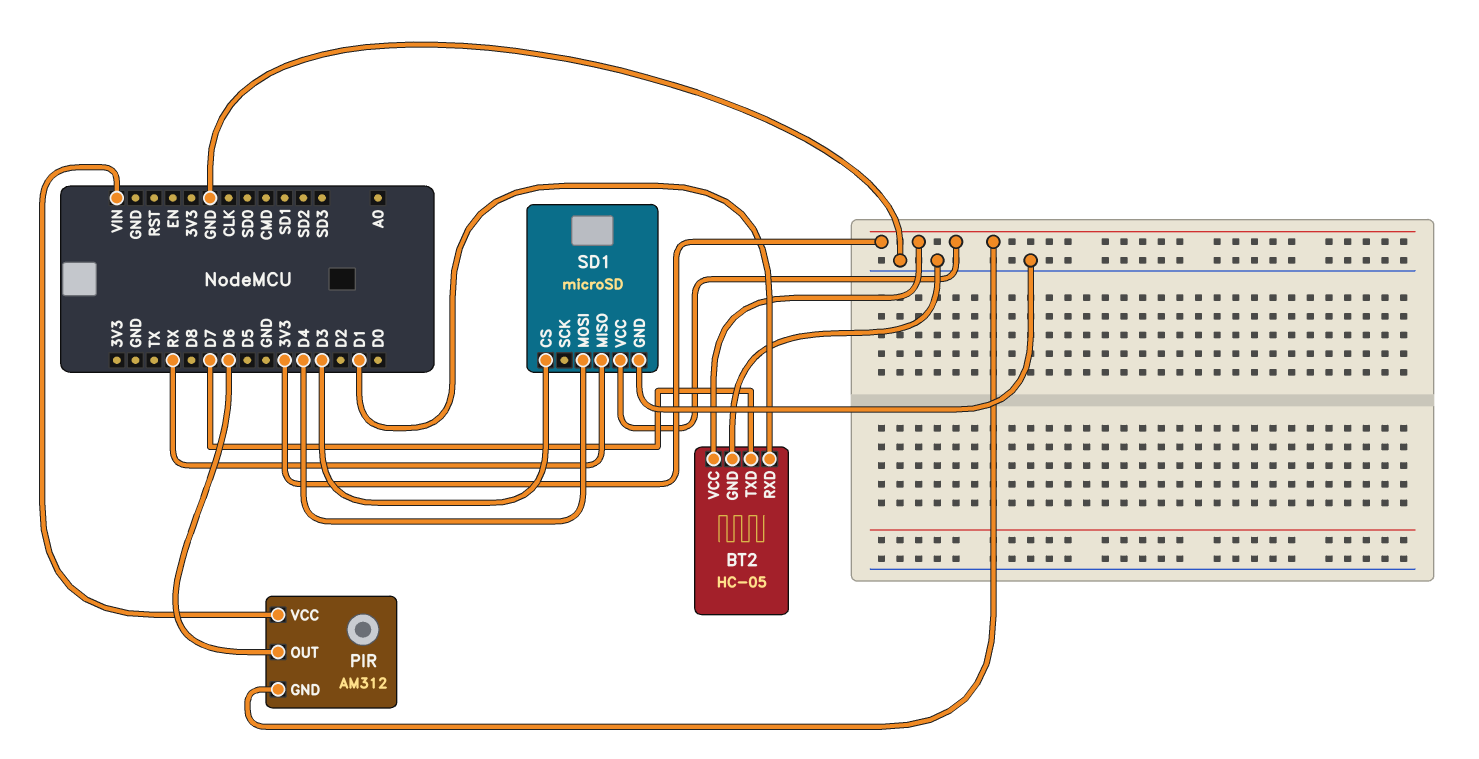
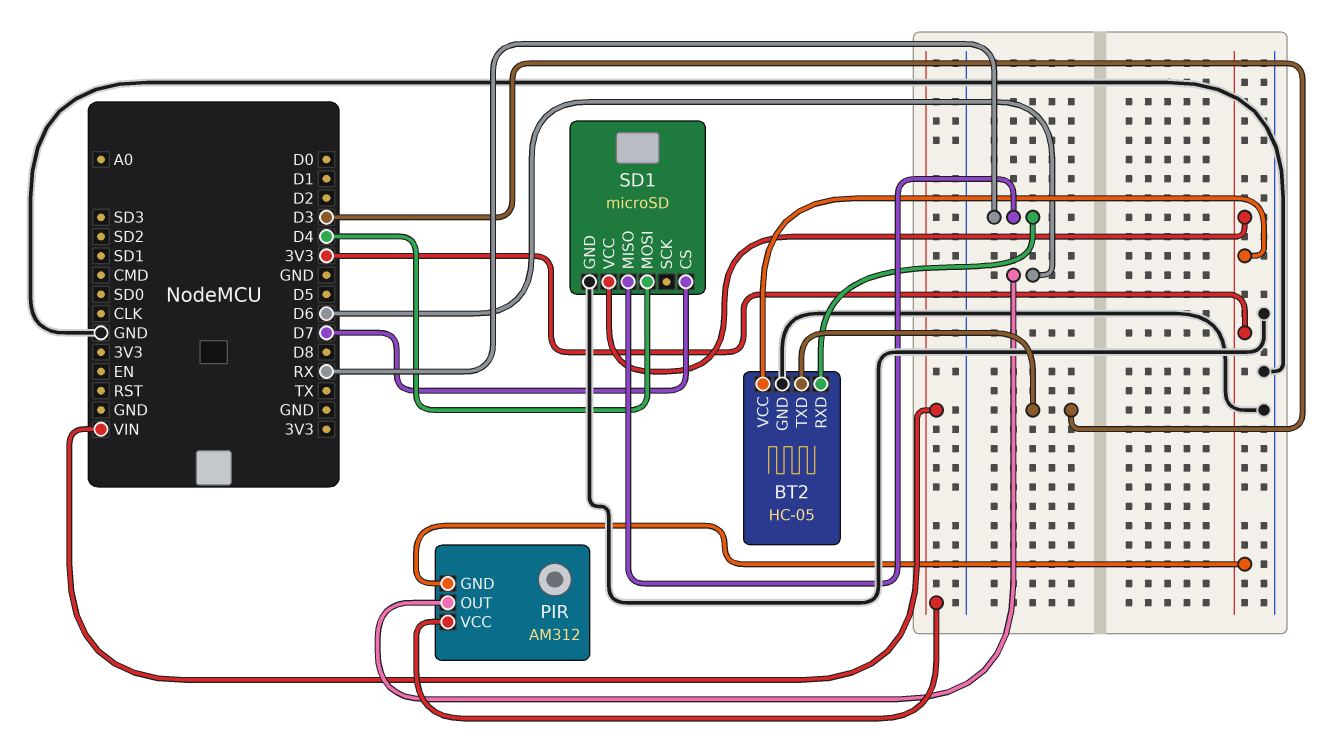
BT2 pin RXD: D1 -> RX
BT2 pin TXD: D7 -> D3
SD1 pin CS: D3 -> D7

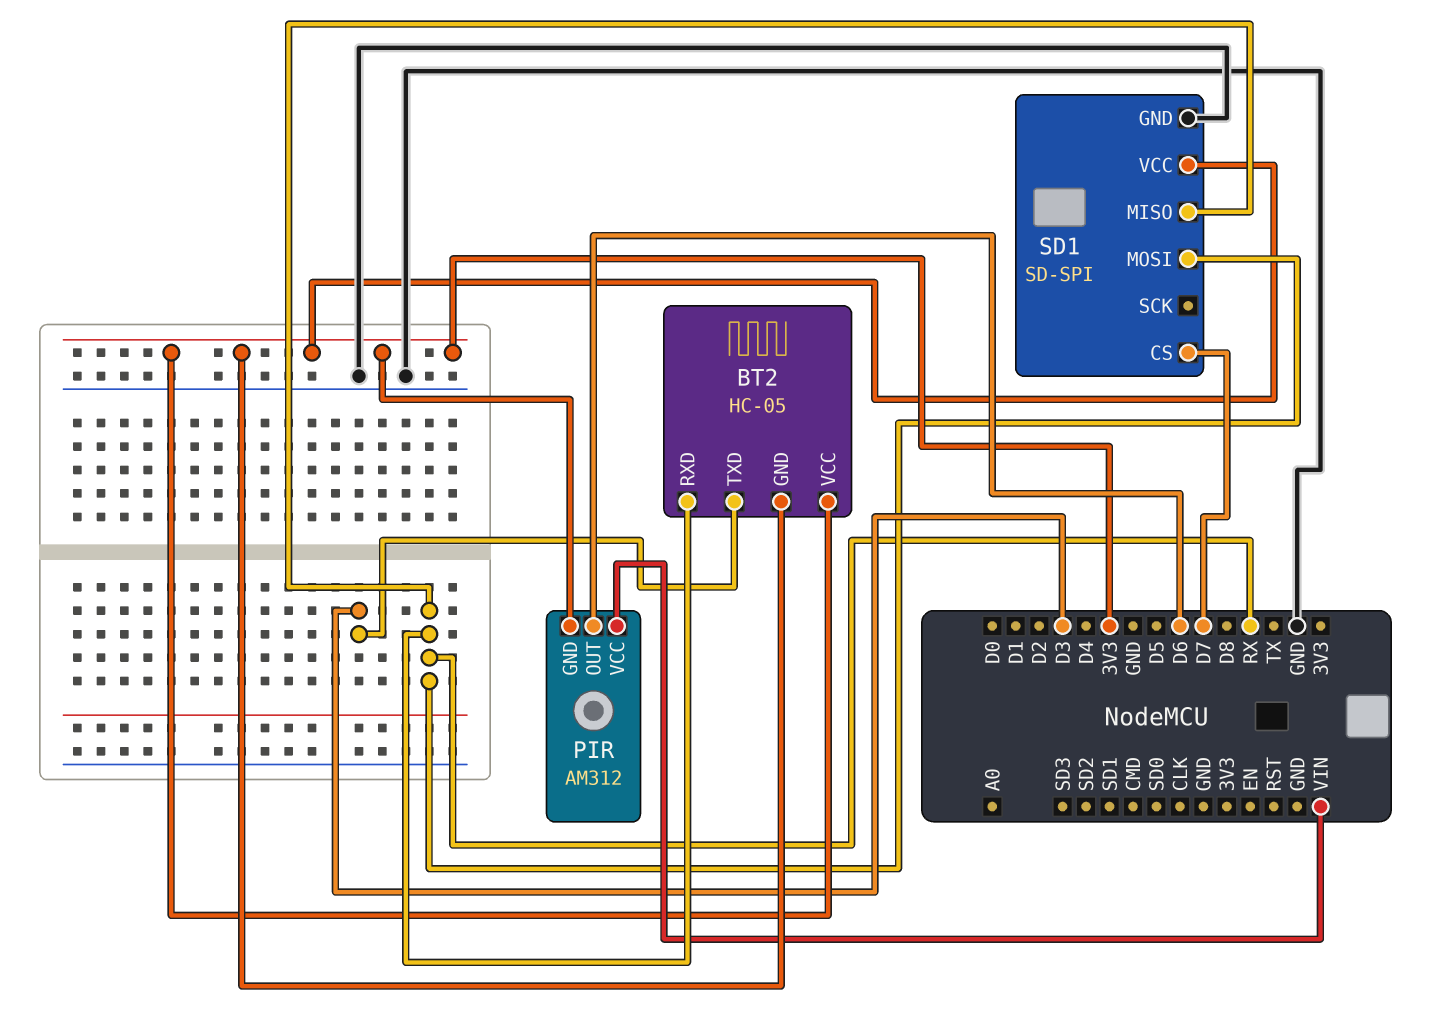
BT2 pin GND: GND -> 3V3
SD1: microSD -> SD-SPI
SD1 pin MOSI: D4 -> RX

